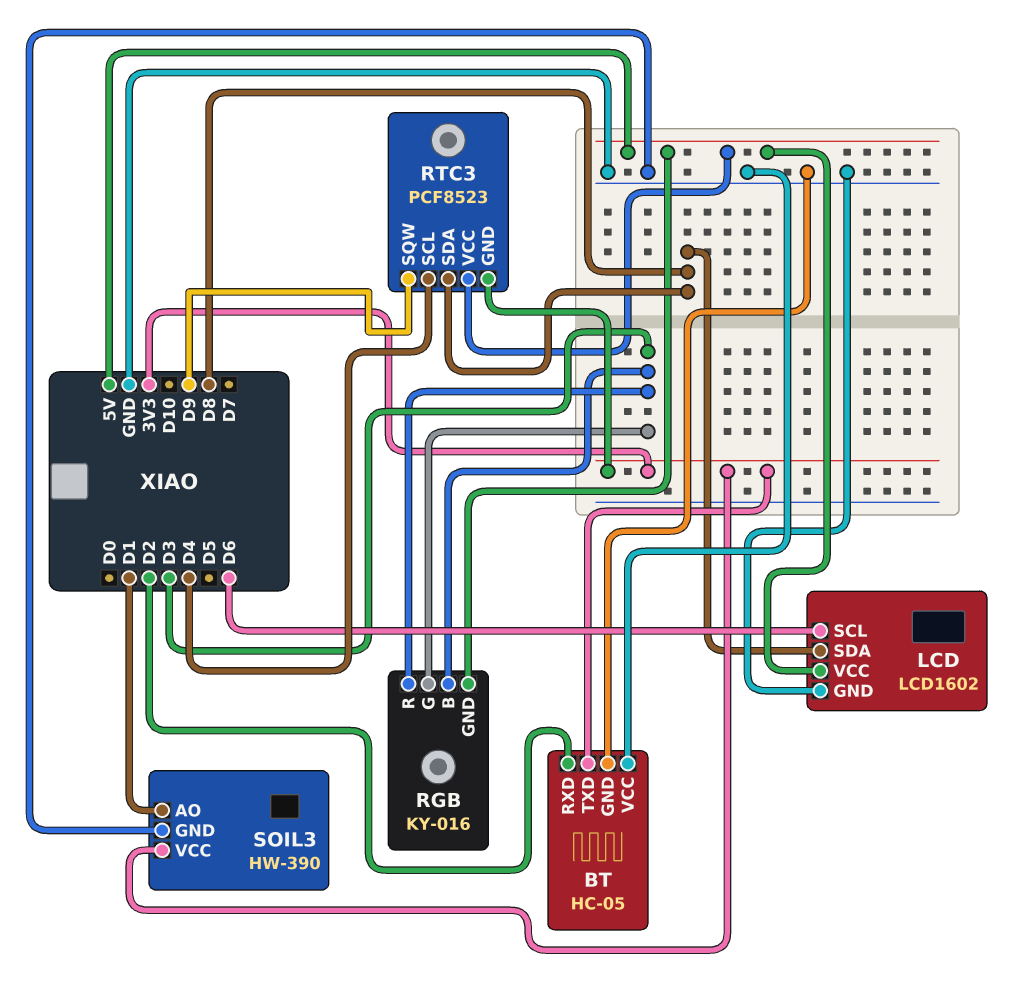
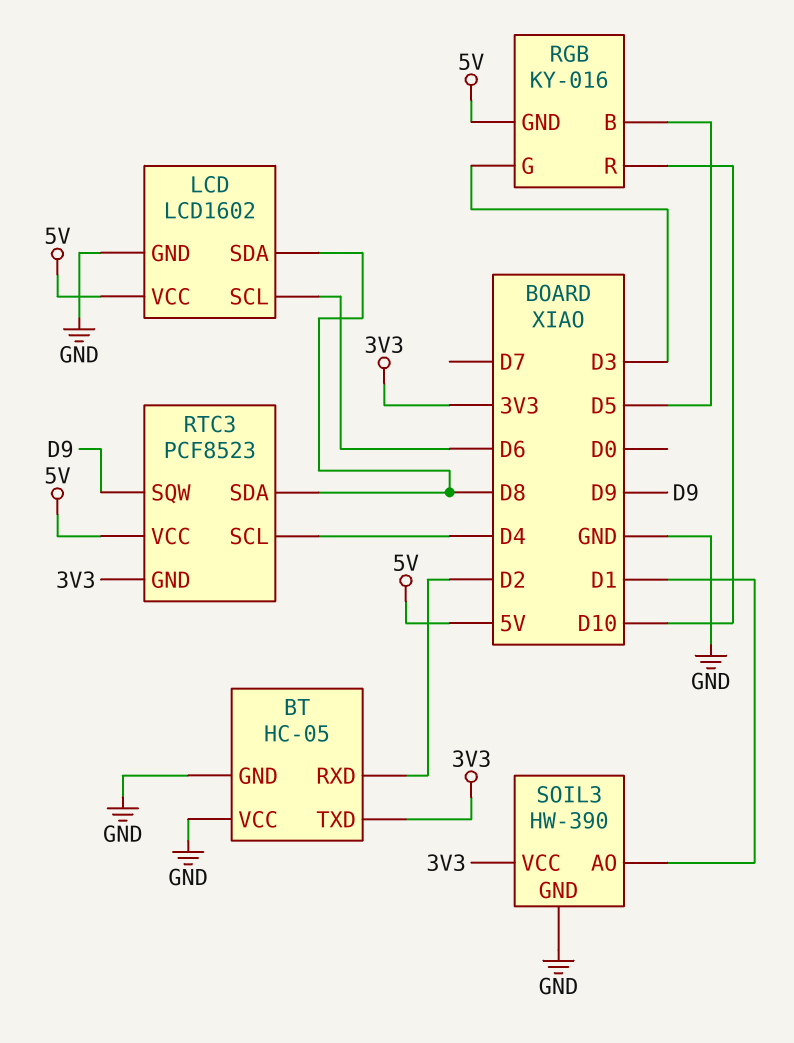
RGB pin B: D3 -> D5
RGB pin R: D3 -> D10

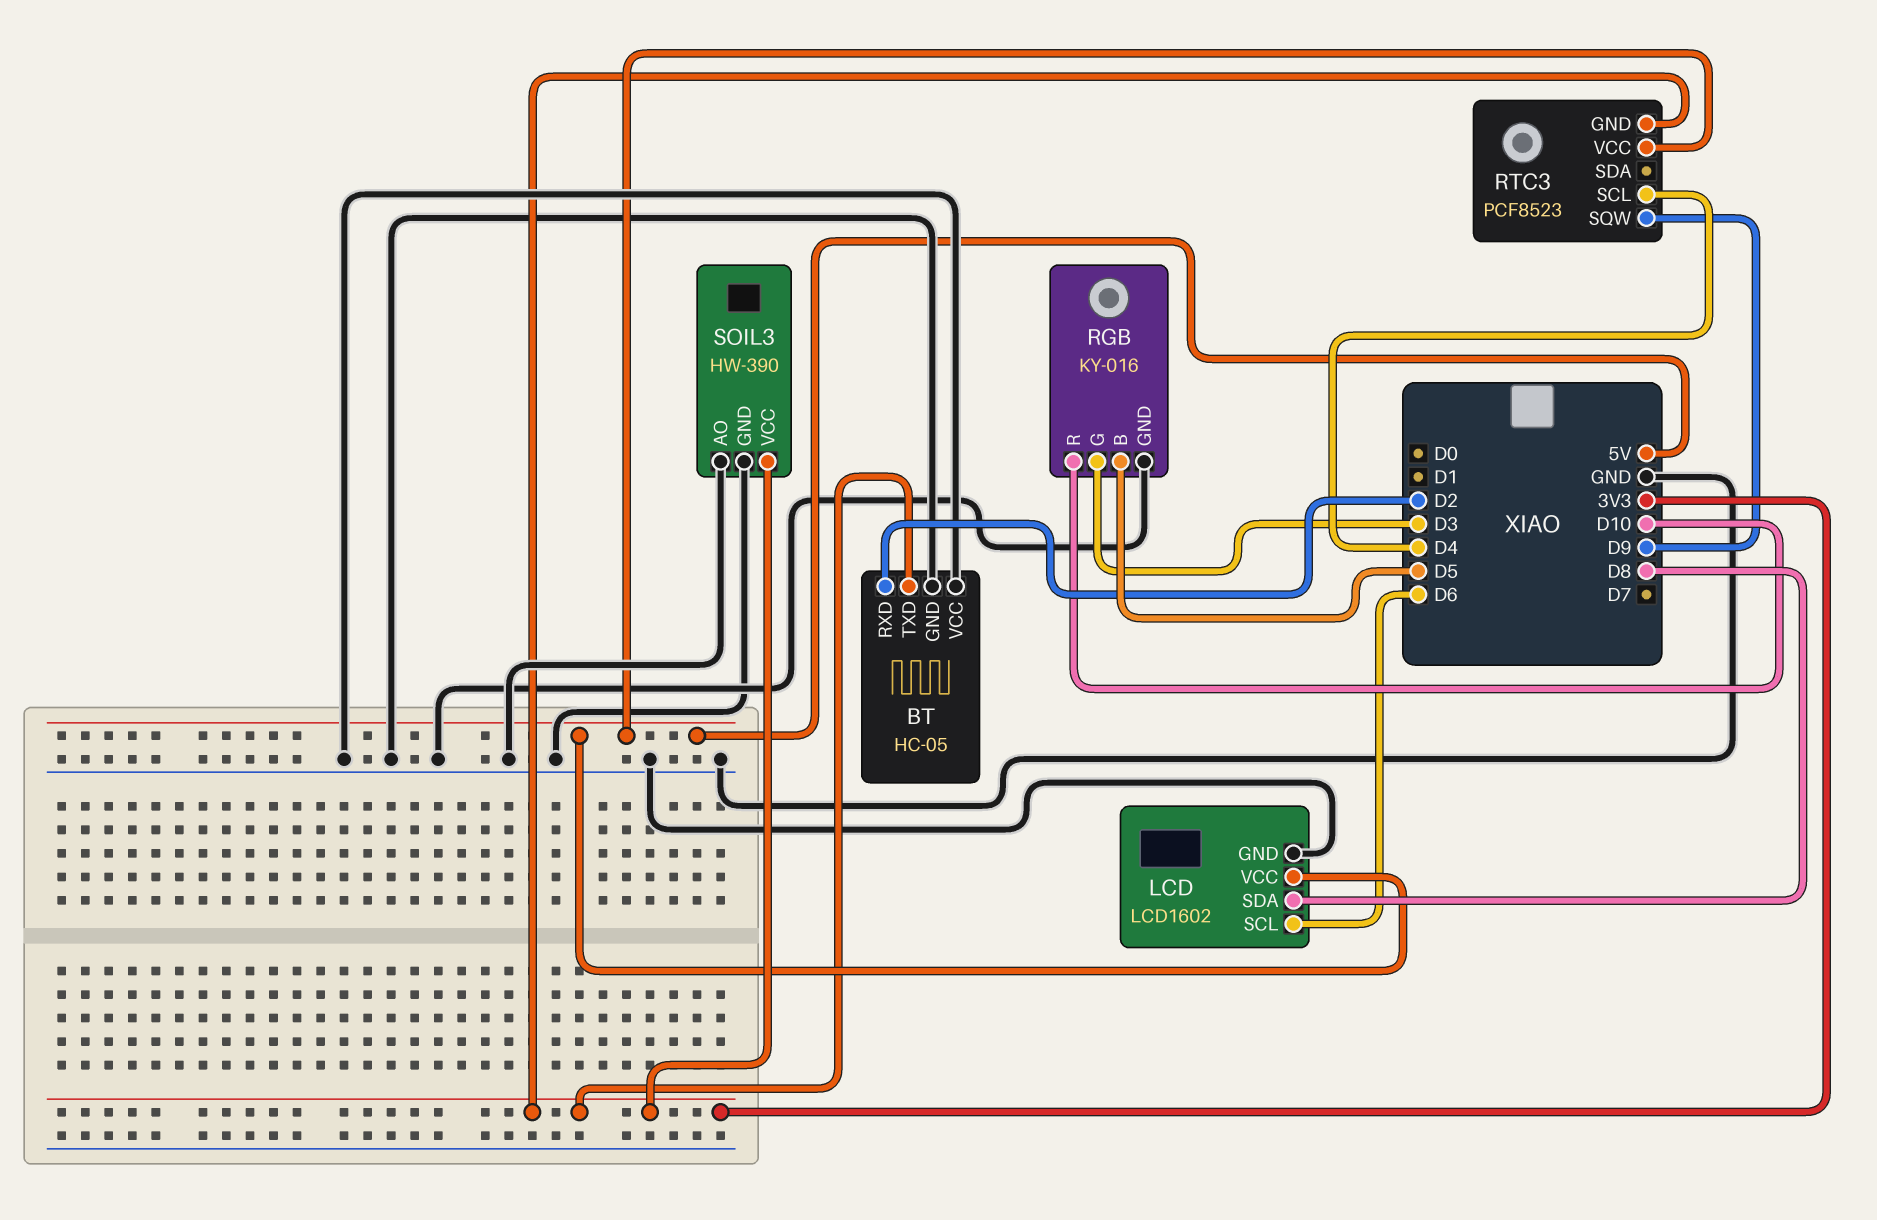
RGB pin GND: 5V -> GND
RTC3 pin SDA: D8 -> none
SOIL3 pin AO: D1 -> GND

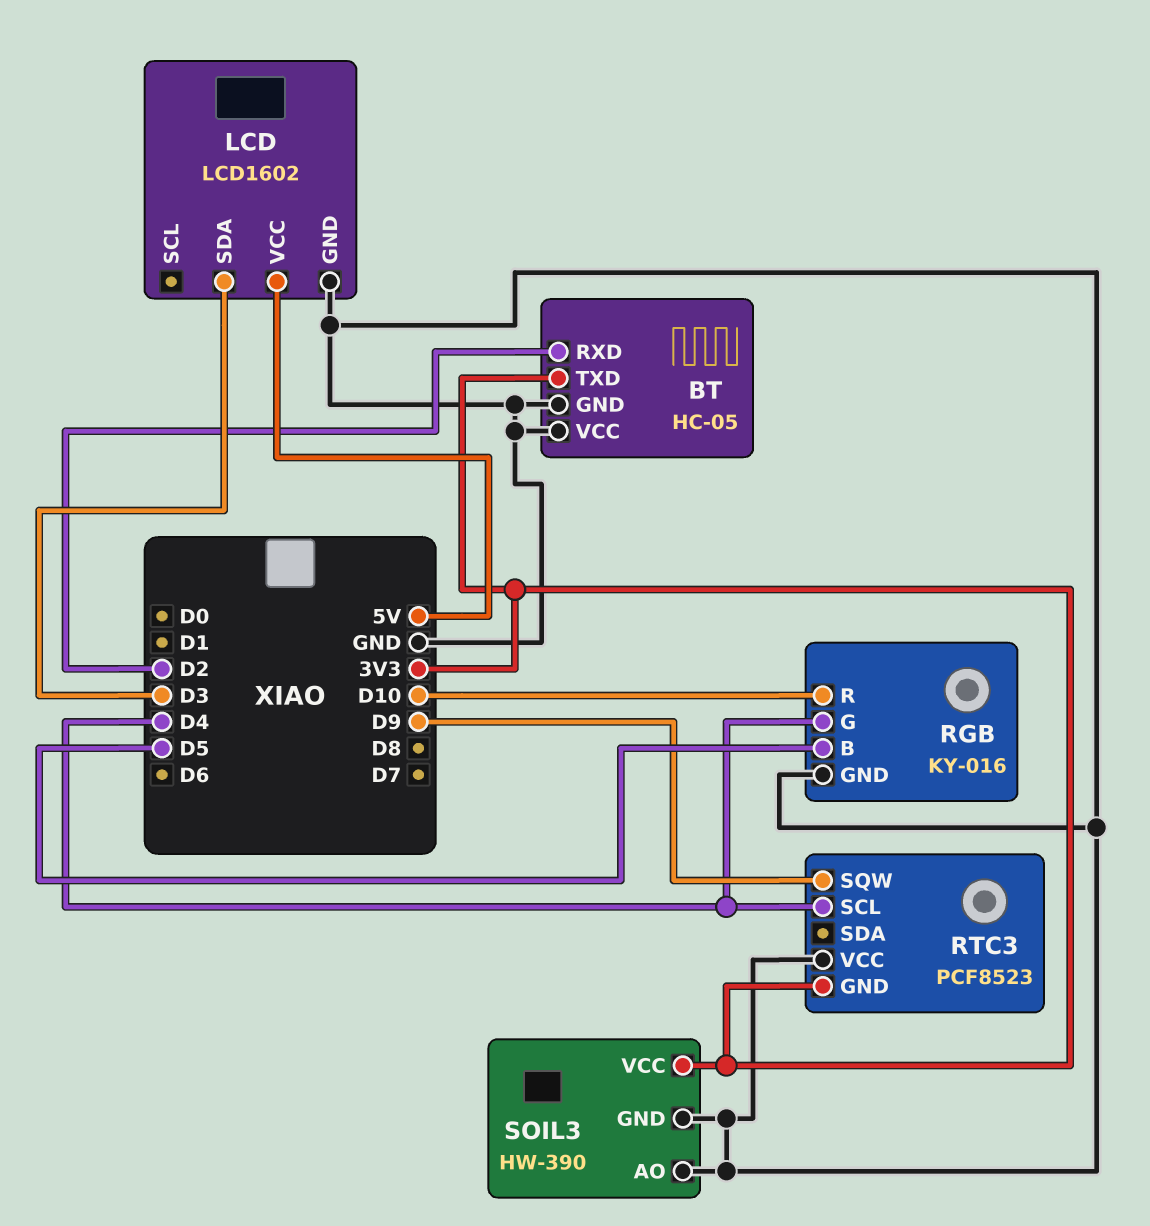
LCD pin SCL: D6 -> none
LCD pin SDA: D8 -> D3
RGB pin G: D3 -> D4
RTC3 pin VCC: 5V -> GND

